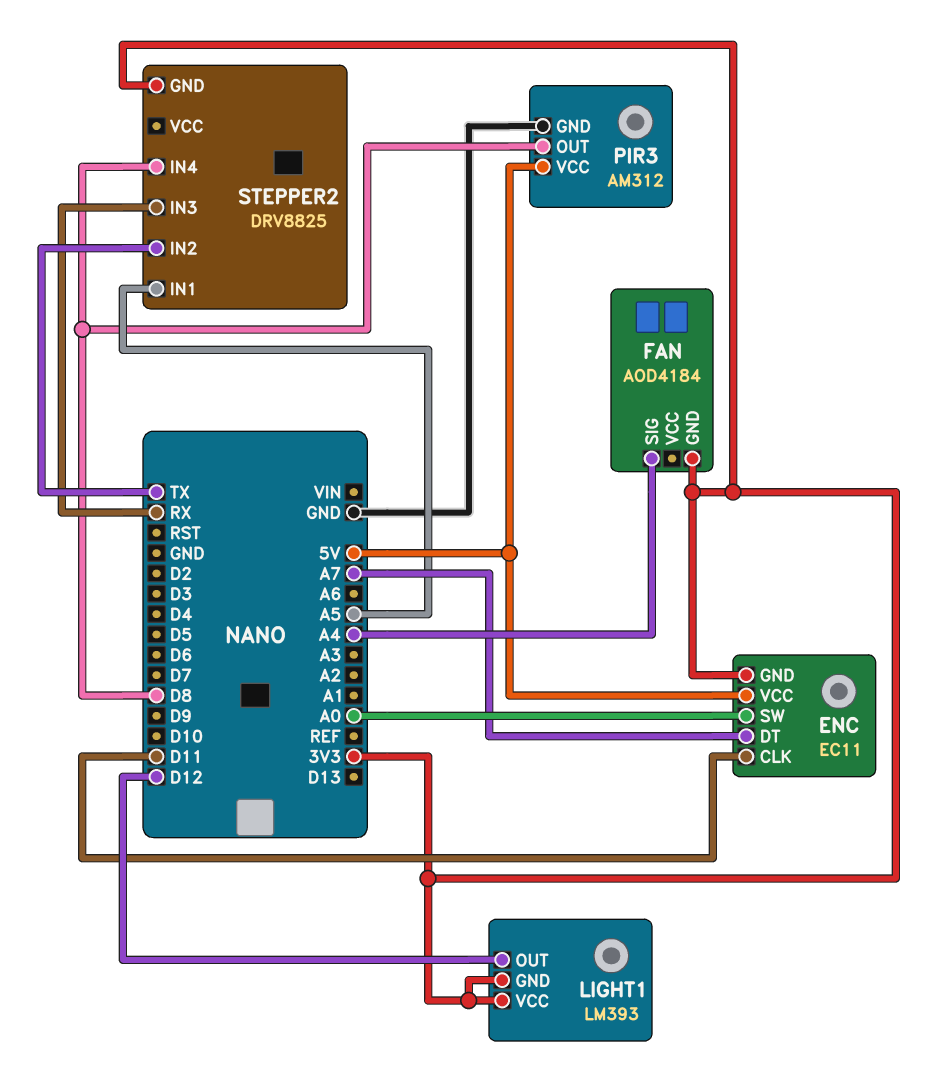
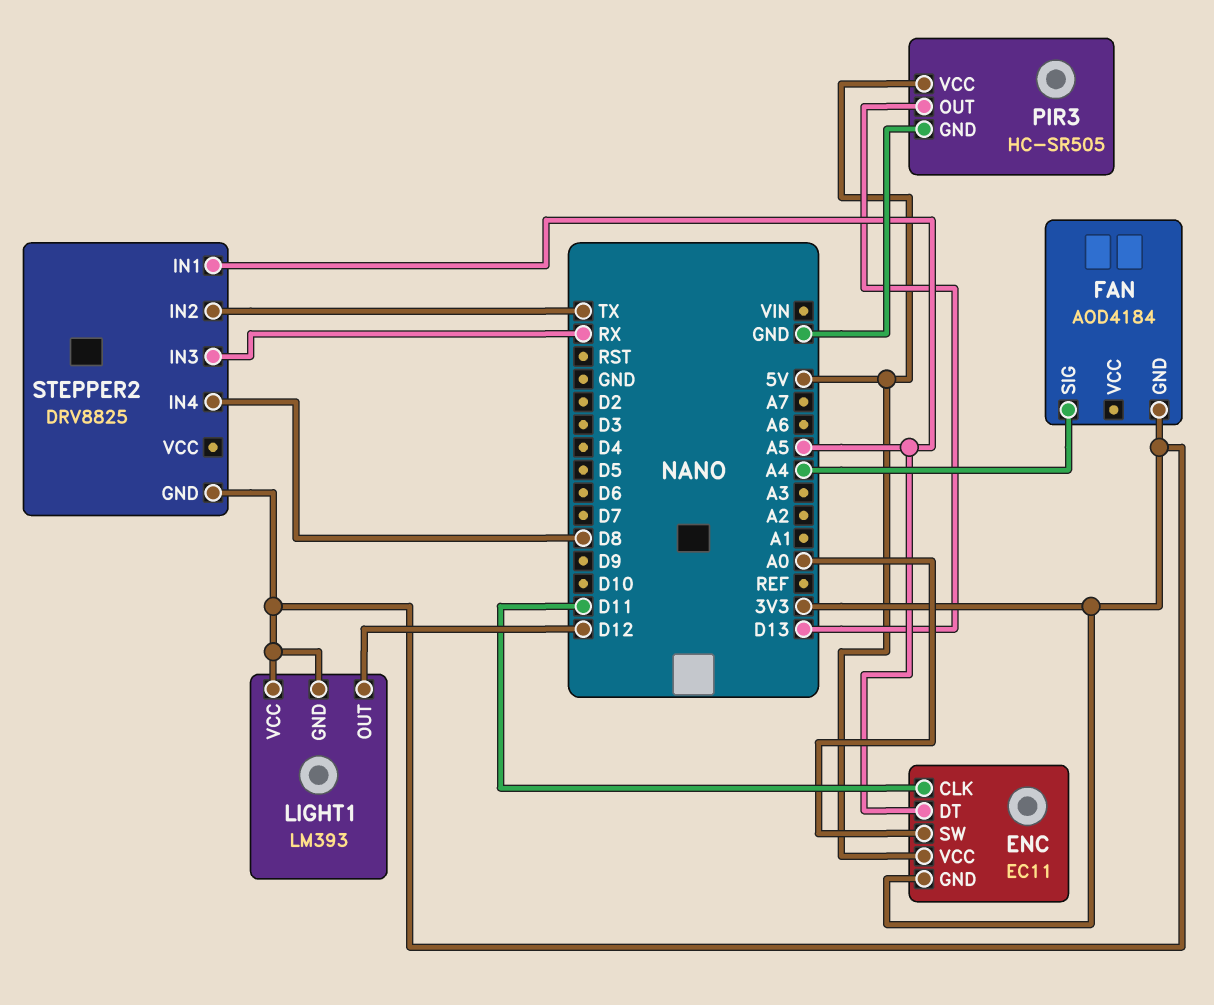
ENC pin DT: A7 -> A5
PIR3: AM312 -> HC-SR505
PIR3 pin OUT: D8 -> D13

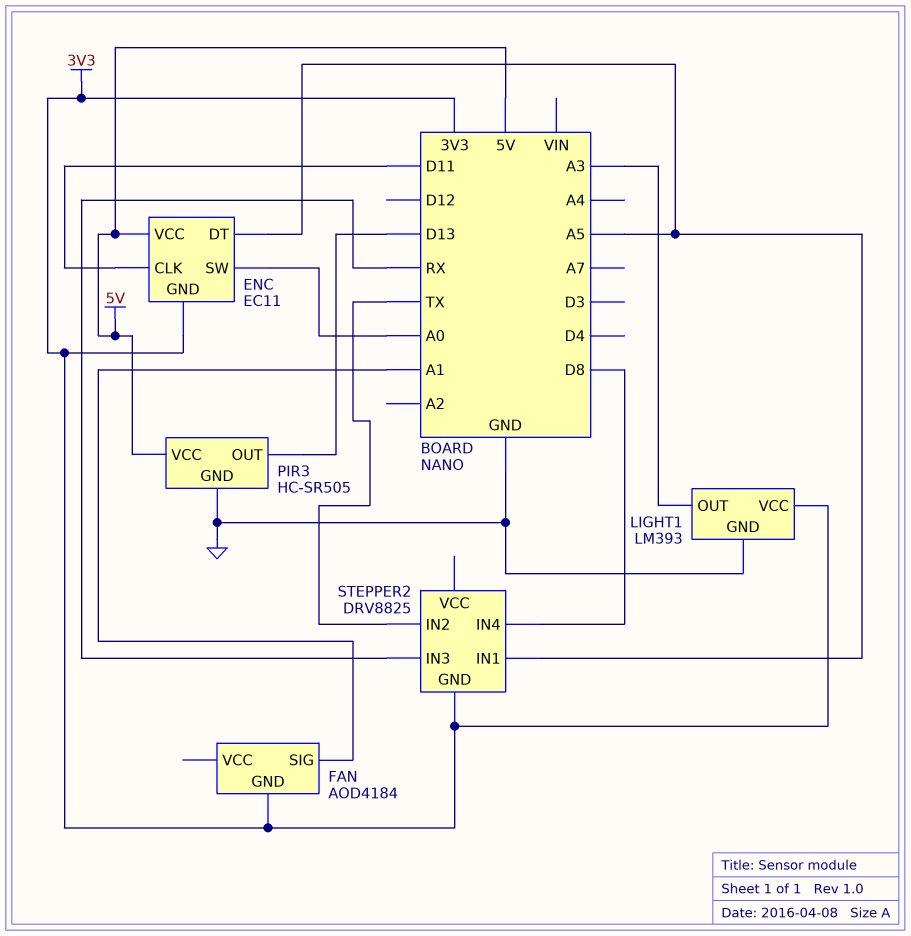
FAN pin SIG: A4 -> A1
LIGHT1 pin GND: 3V3 -> GND
LIGHT1 pin OUT: D12 -> A3

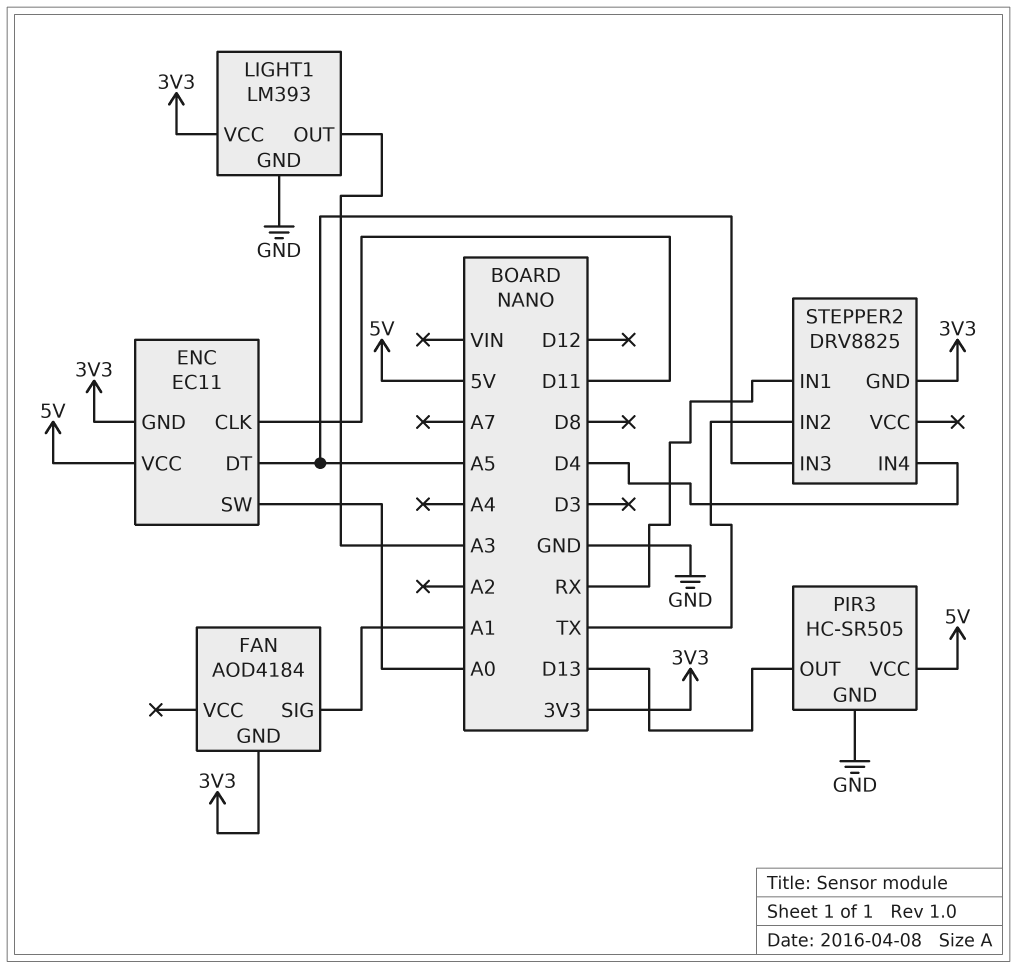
STEPPER2 pin IN1: A5 -> RX
STEPPER2 pin IN3: RX -> A5
STEPPER2 pin IN4: D8 -> D4

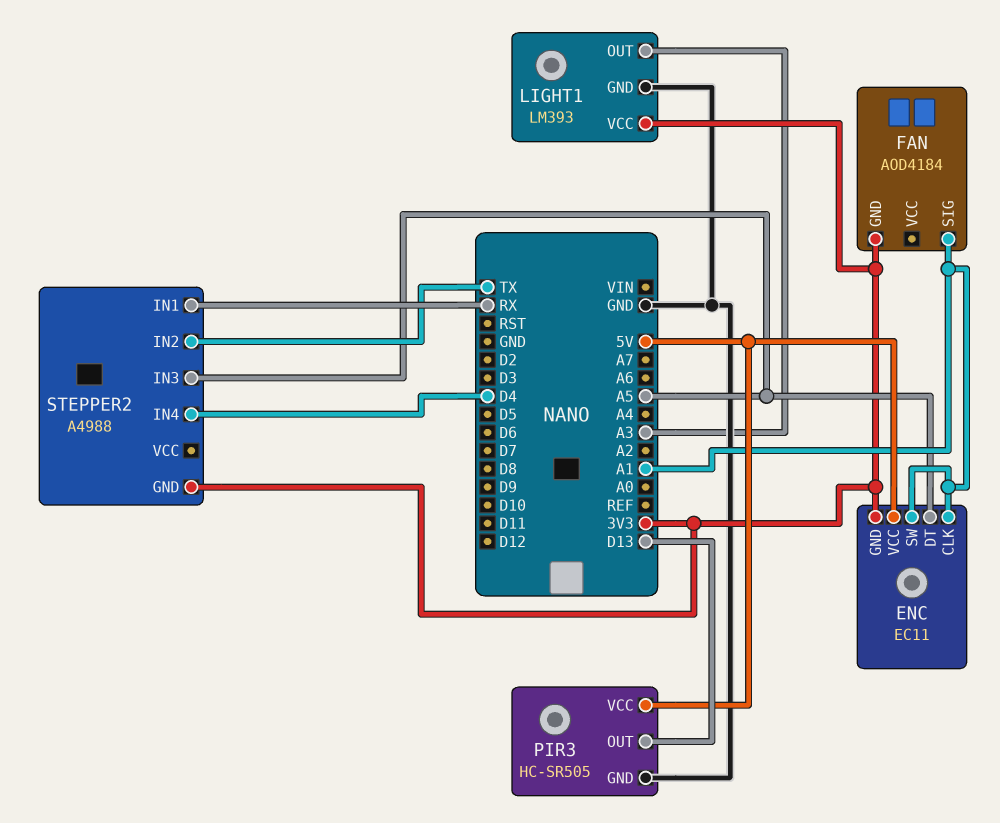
ENC pin CLK: D11 -> A1
ENC pin SW: A0 -> A1
STEPPER2: DRV8825 -> A4988

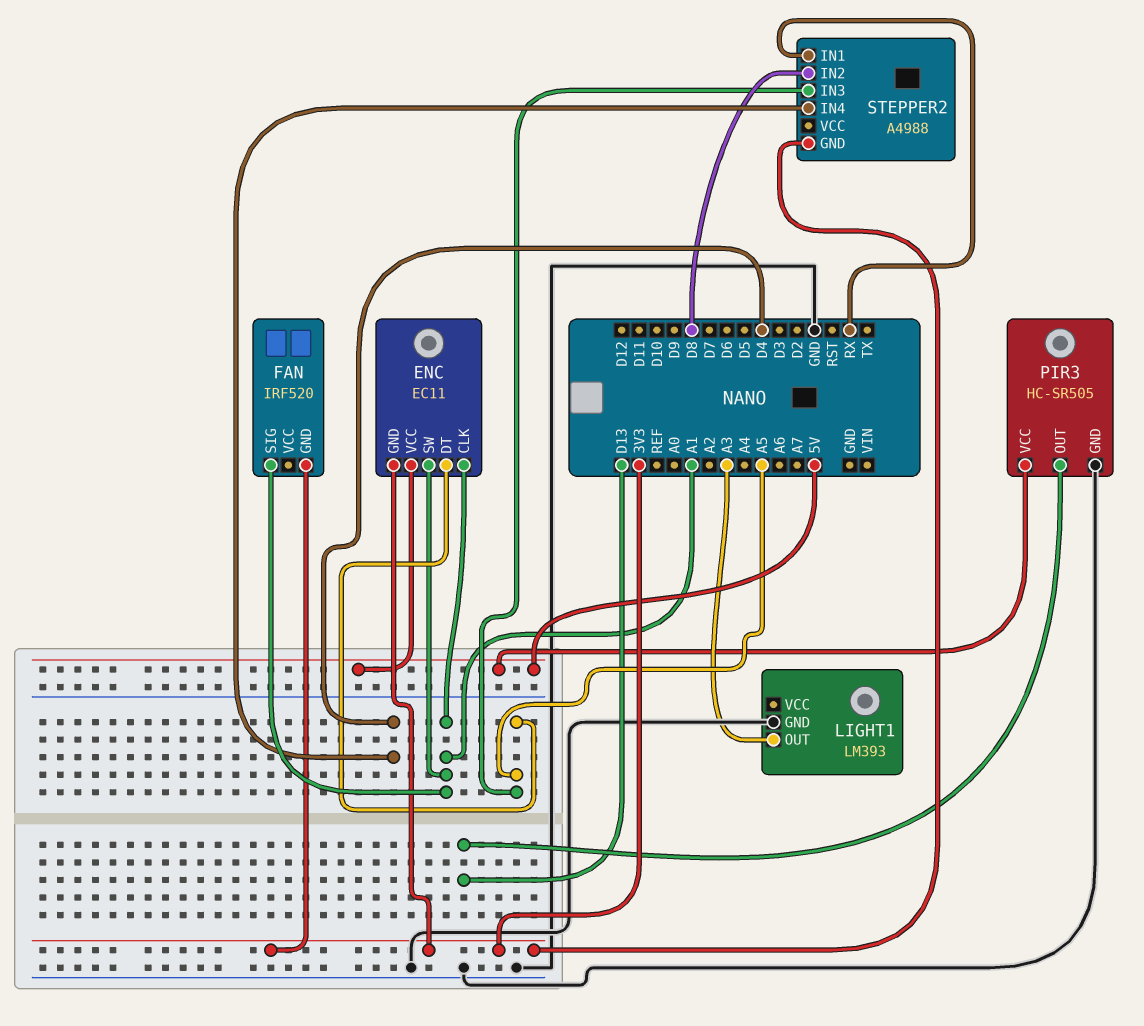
FAN: AOD4184 -> IRF520
LIGHT1 pin VCC: 3V3 -> none
STEPPER2 pin IN2: TX -> D8

